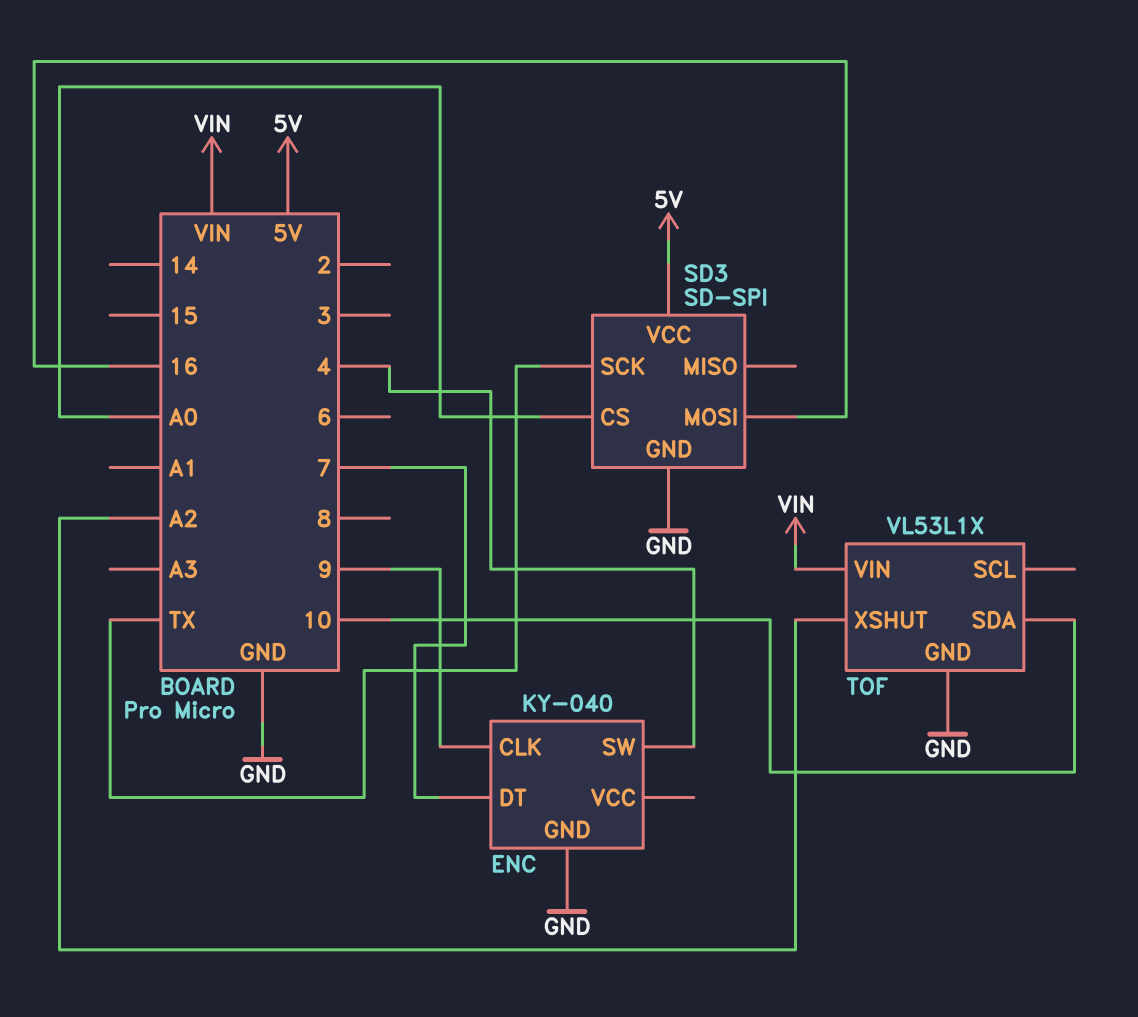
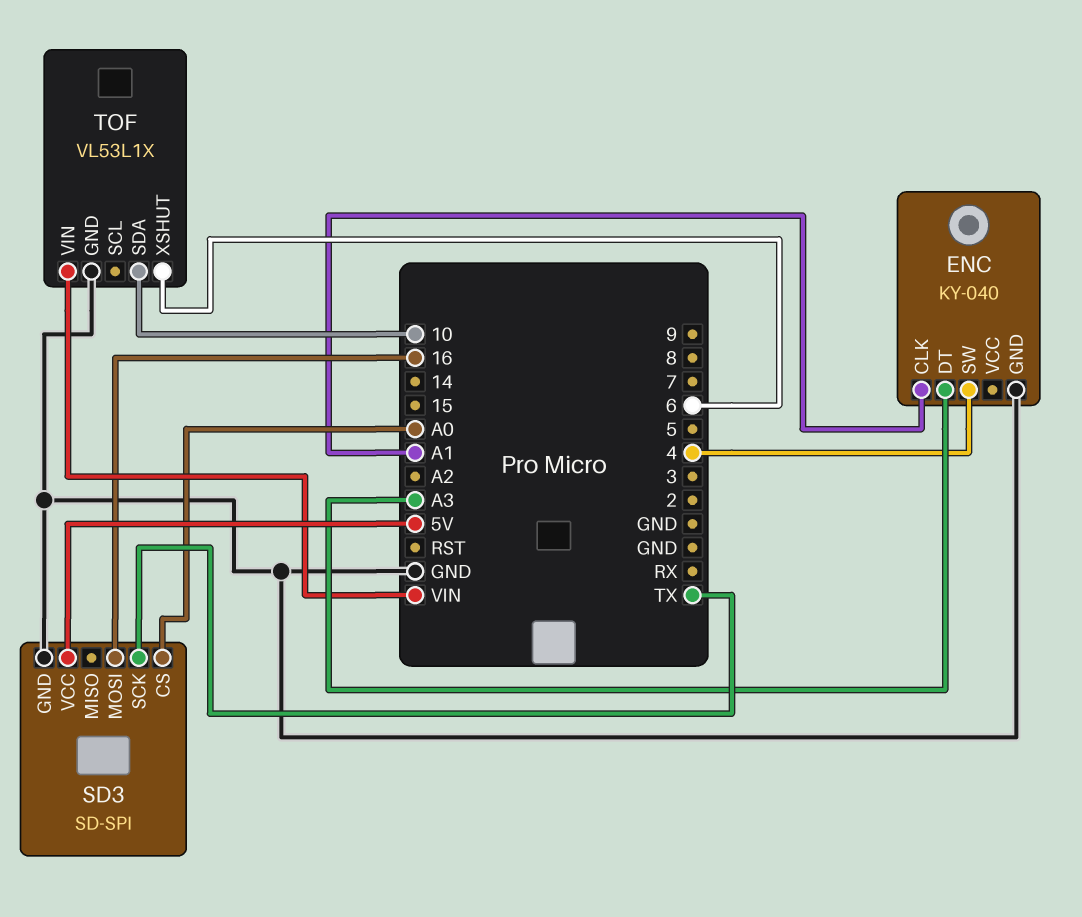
ENC pin CLK: 9 -> A1
ENC pin DT: 7 -> A3
TOF pin XSHUT: A2 -> 6

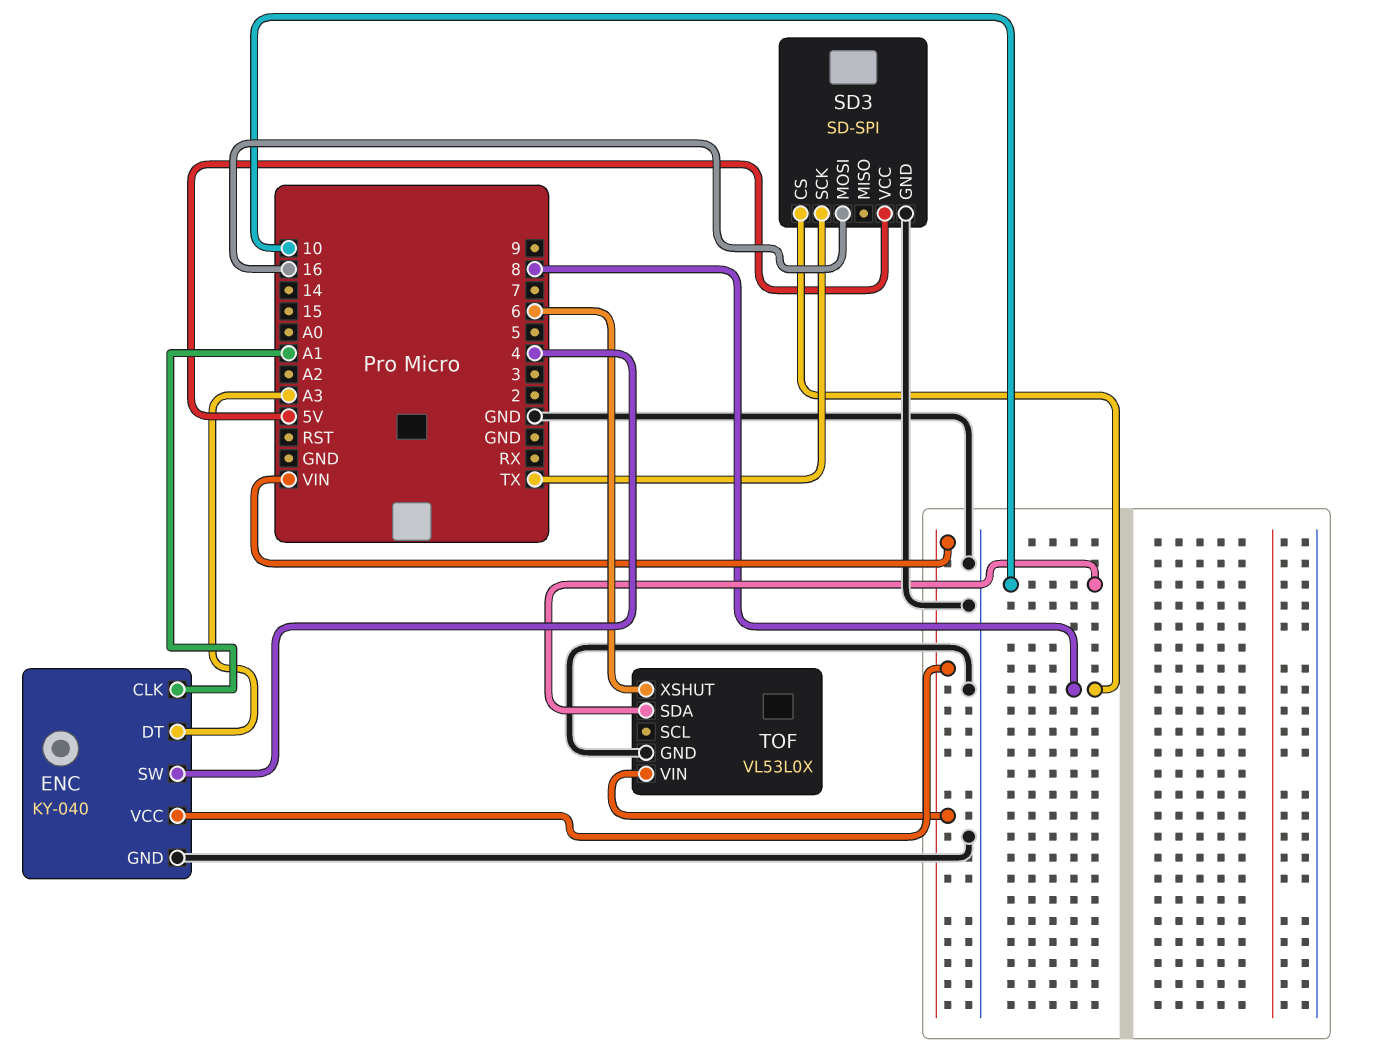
ENC pin VCC: none -> VIN
SD3 pin CS: A0 -> 8
TOF: VL53L1X -> VL53L0X

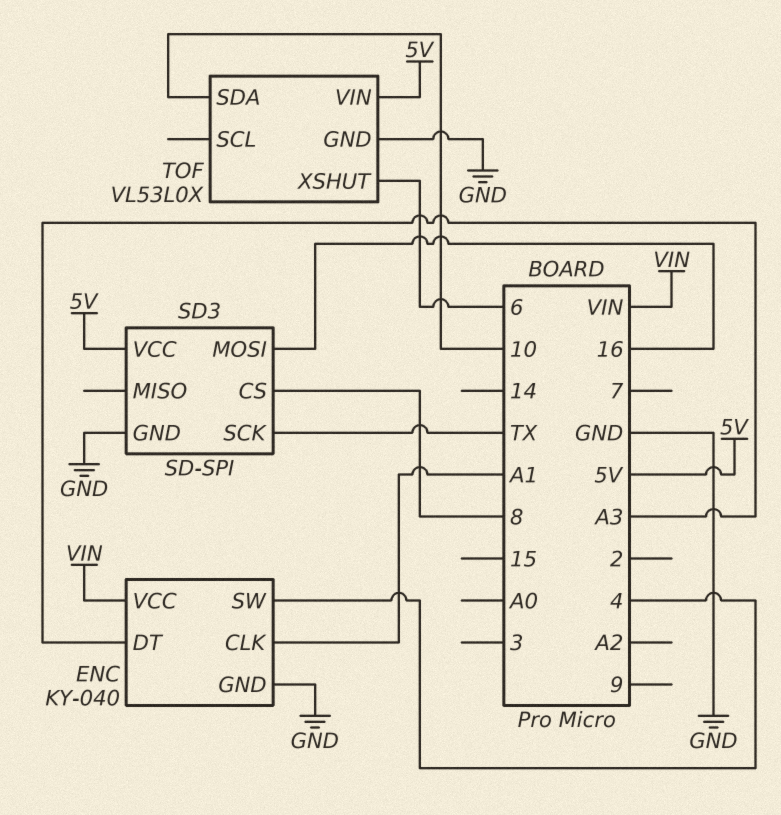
TOF pin VIN: VIN -> 5V

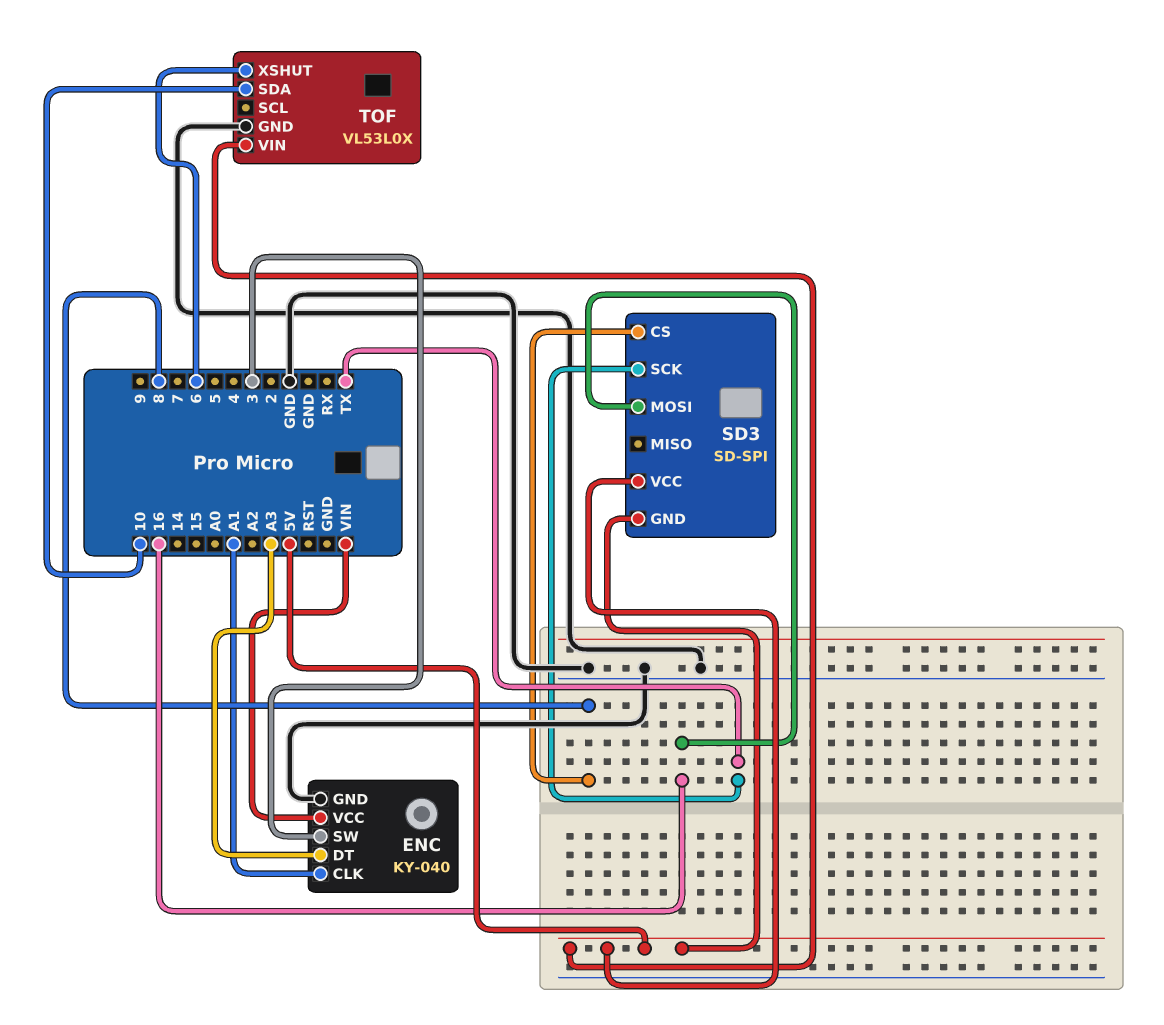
ENC pin SW: 4 -> 3
SD3 pin GND: GND -> 5V

